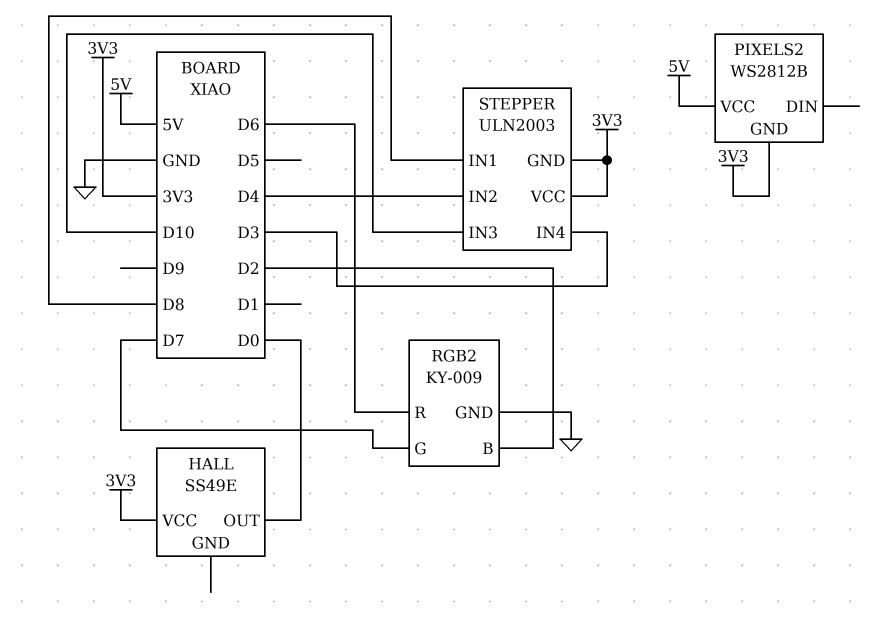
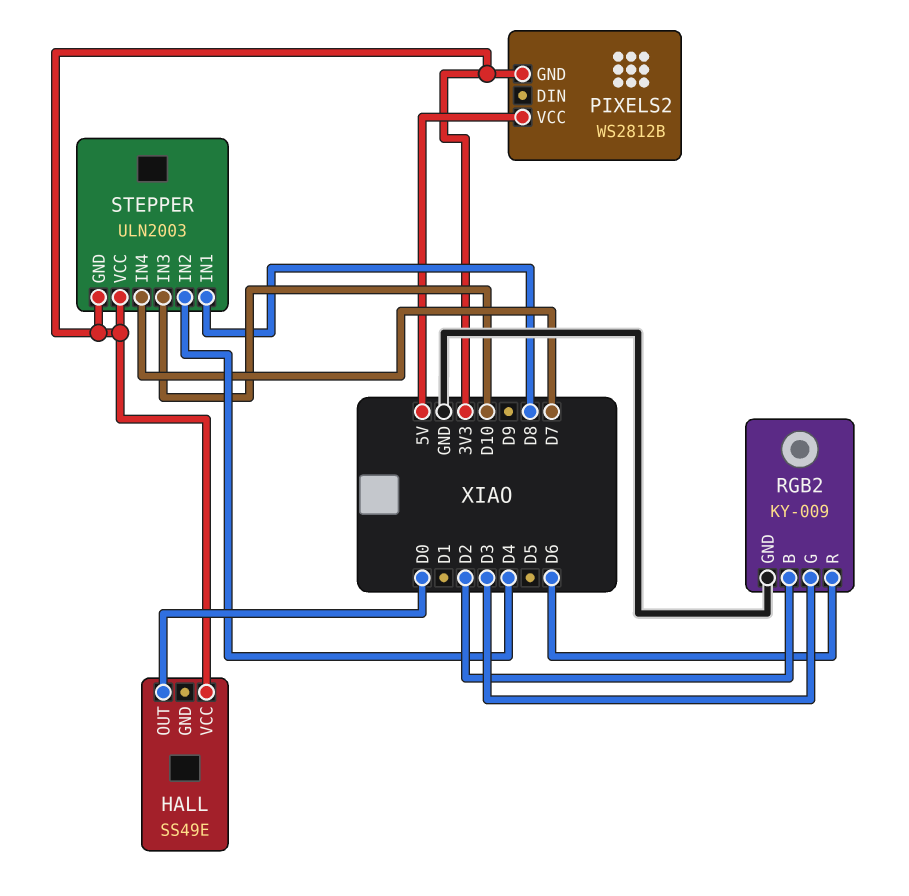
RGB2 pin G: D7 -> D3
STEPPER pin IN4: D3 -> D7

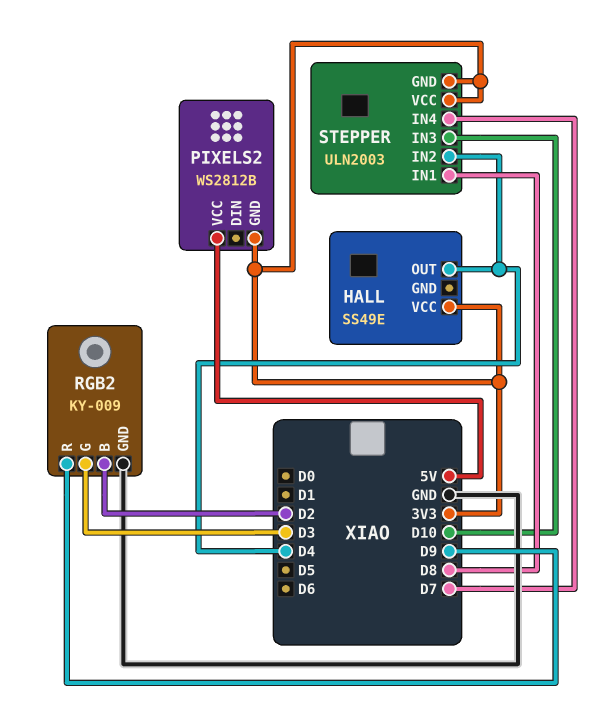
HALL pin OUT: D0 -> D4
RGB2 pin R: D6 -> D9

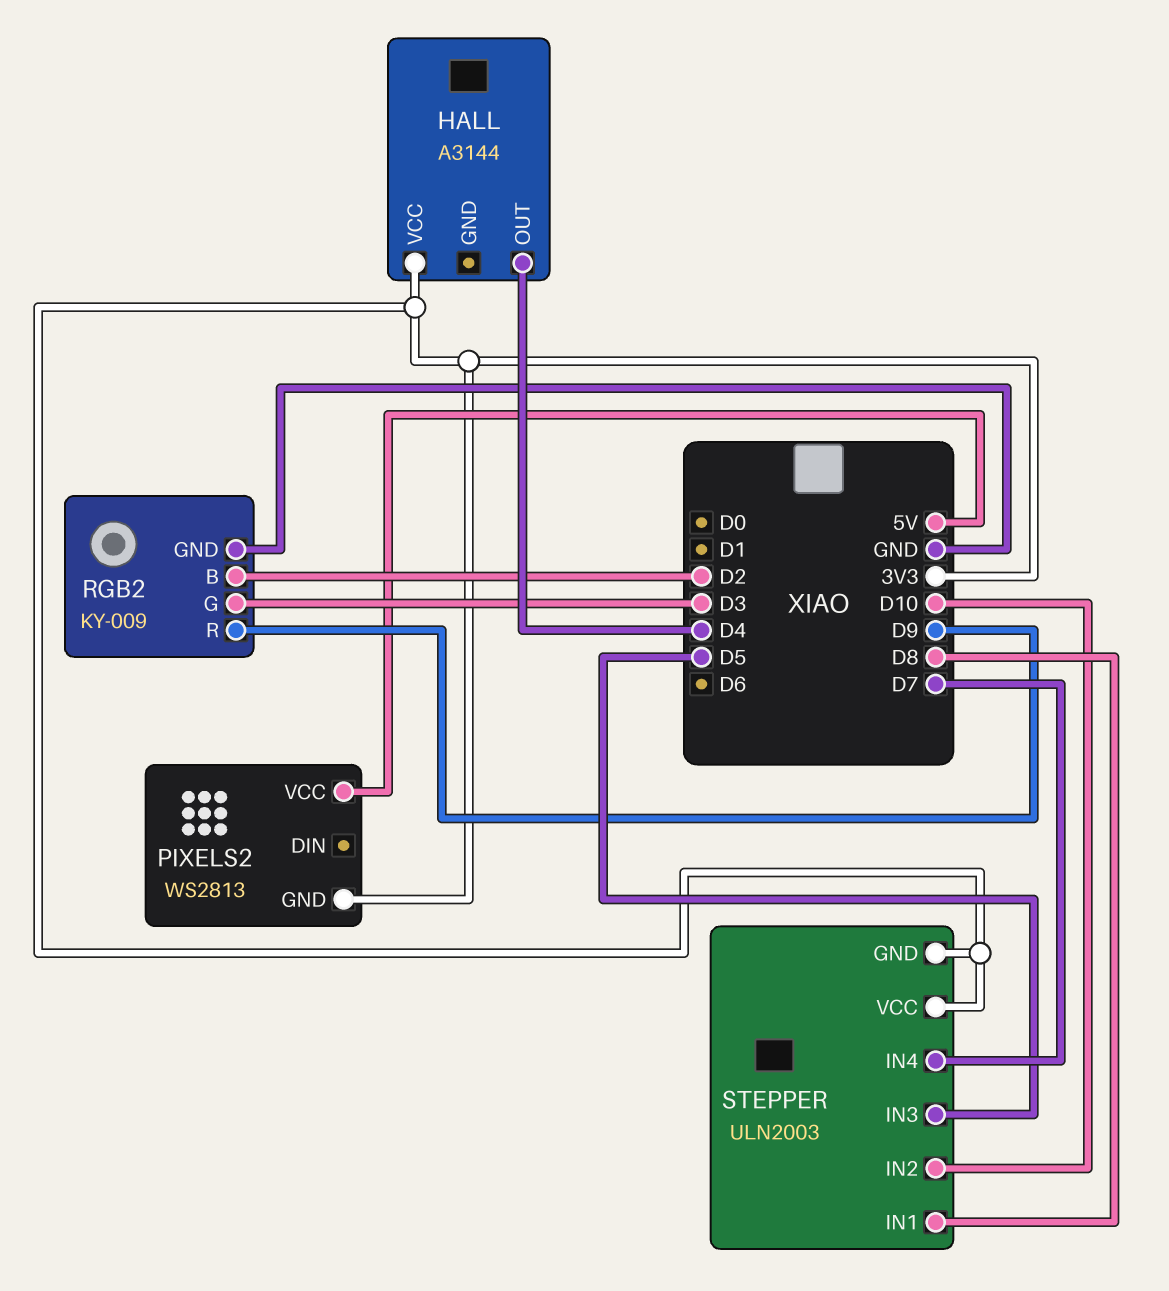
HALL: SS49E -> A3144
PIXELS2: WS2812B -> WS2813
STEPPER pin IN2: D4 -> D10
STEPPER pin IN3: D10 -> D5

